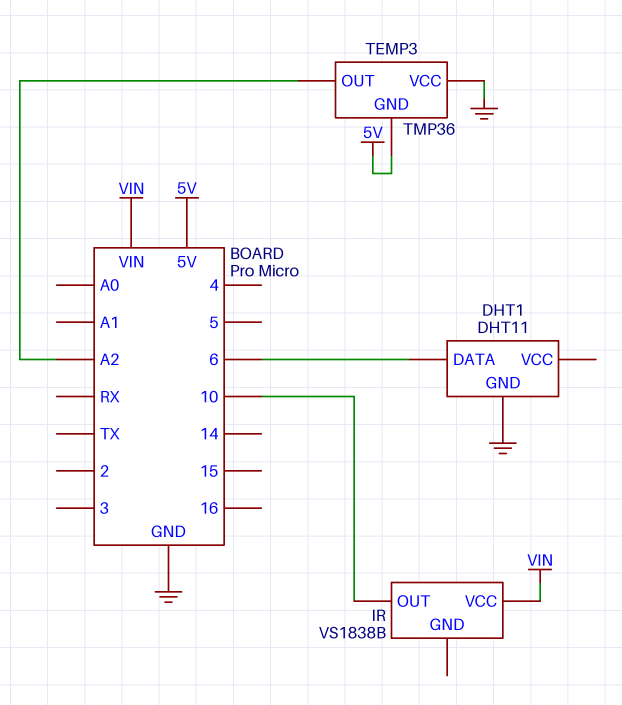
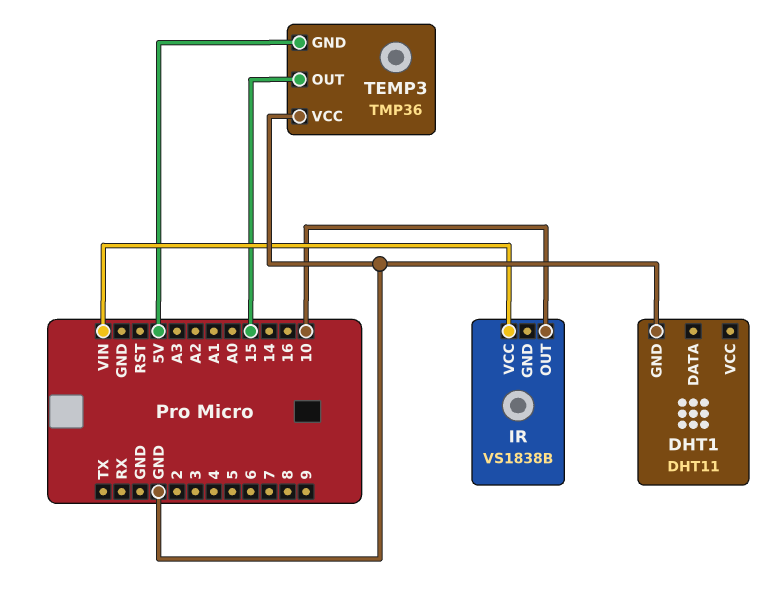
DHT1 pin DATA: 6 -> none
TEMP3 pin OUT: A2 -> 15

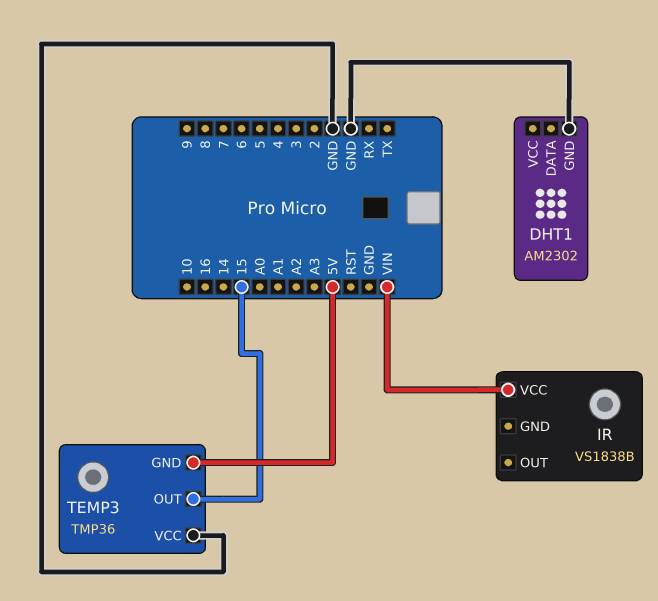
DHT1: DHT11 -> AM2302
IR pin OUT: 10 -> none

